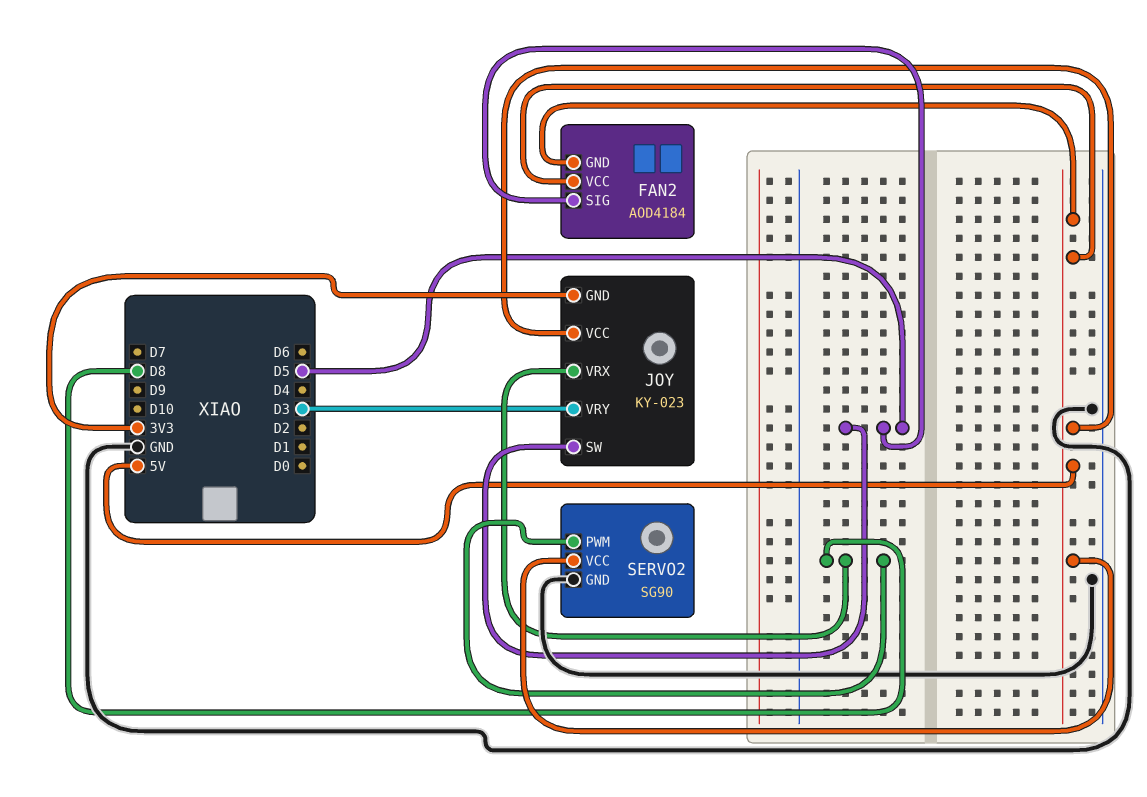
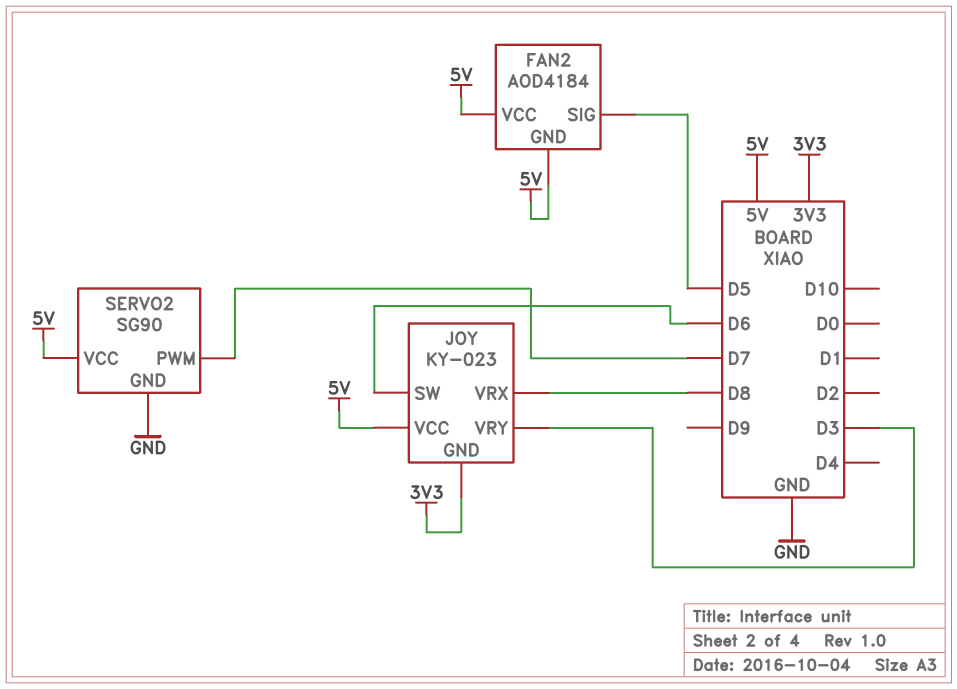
JOY pin SW: D5 -> D6
SERVO2 pin PWM: D8 -> D7

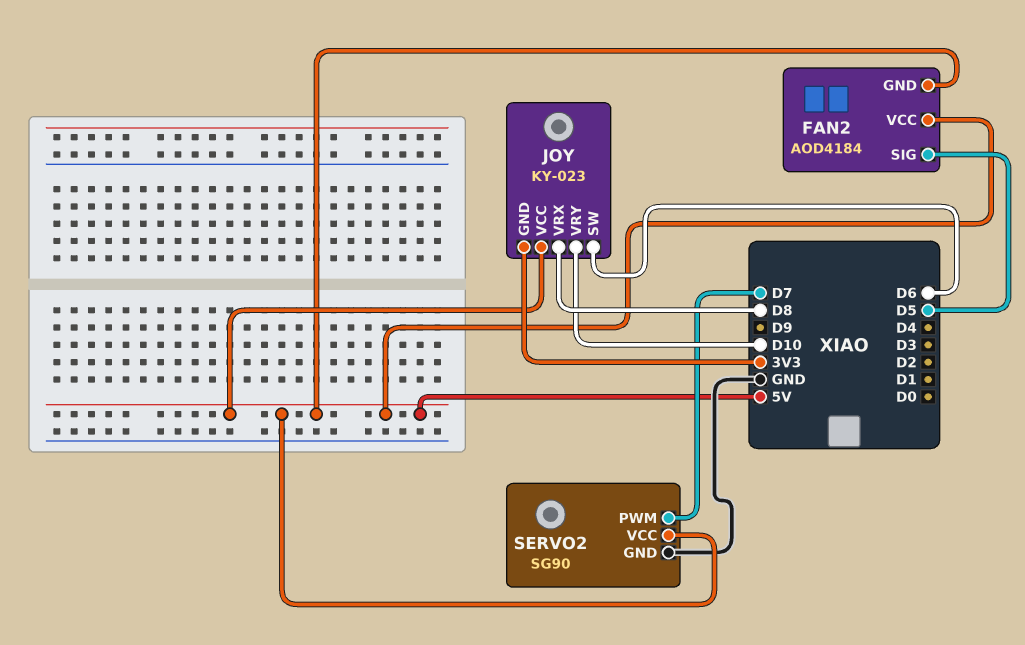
JOY pin VRY: D3 -> D10

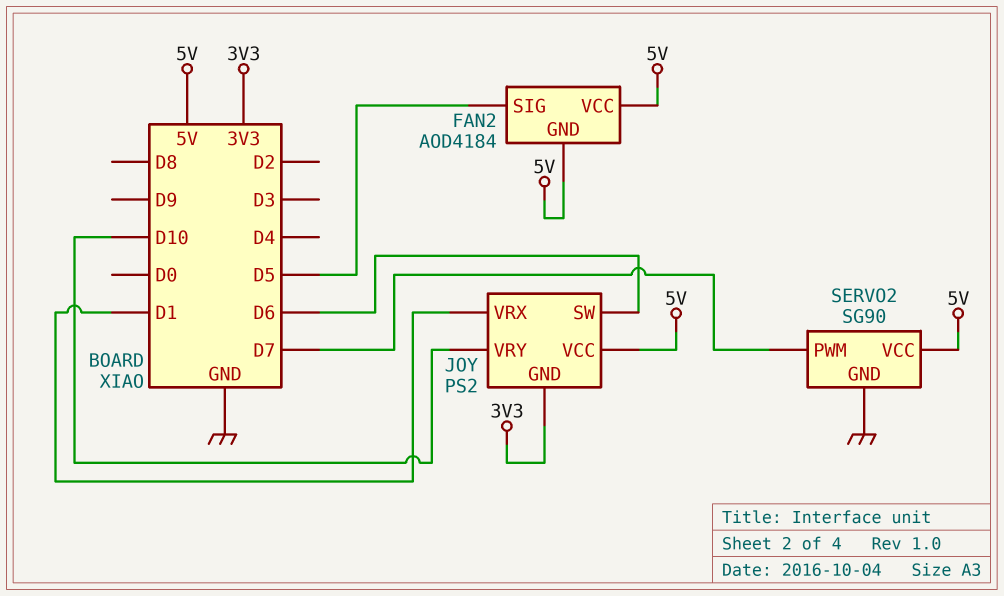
JOY: KY-023 -> PS2
JOY pin VRX: D8 -> D1

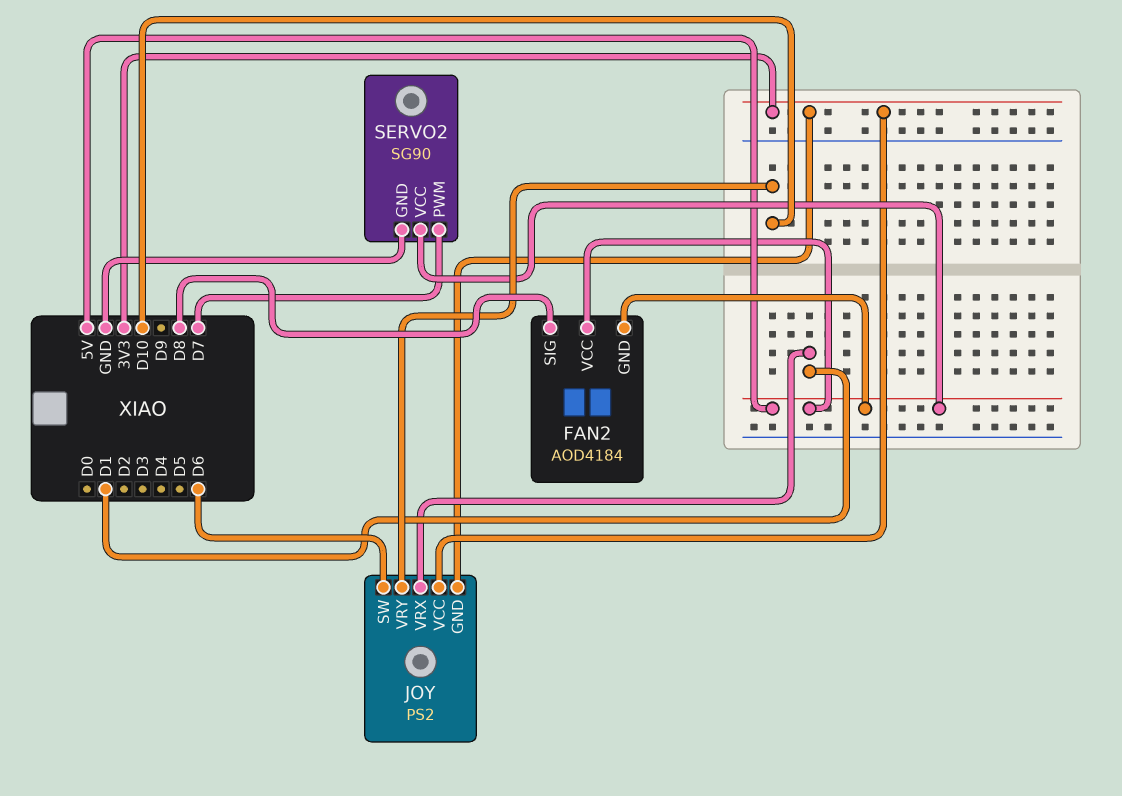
FAN2 pin SIG: D5 -> D8
JOY pin VCC: 5V -> 3V3

